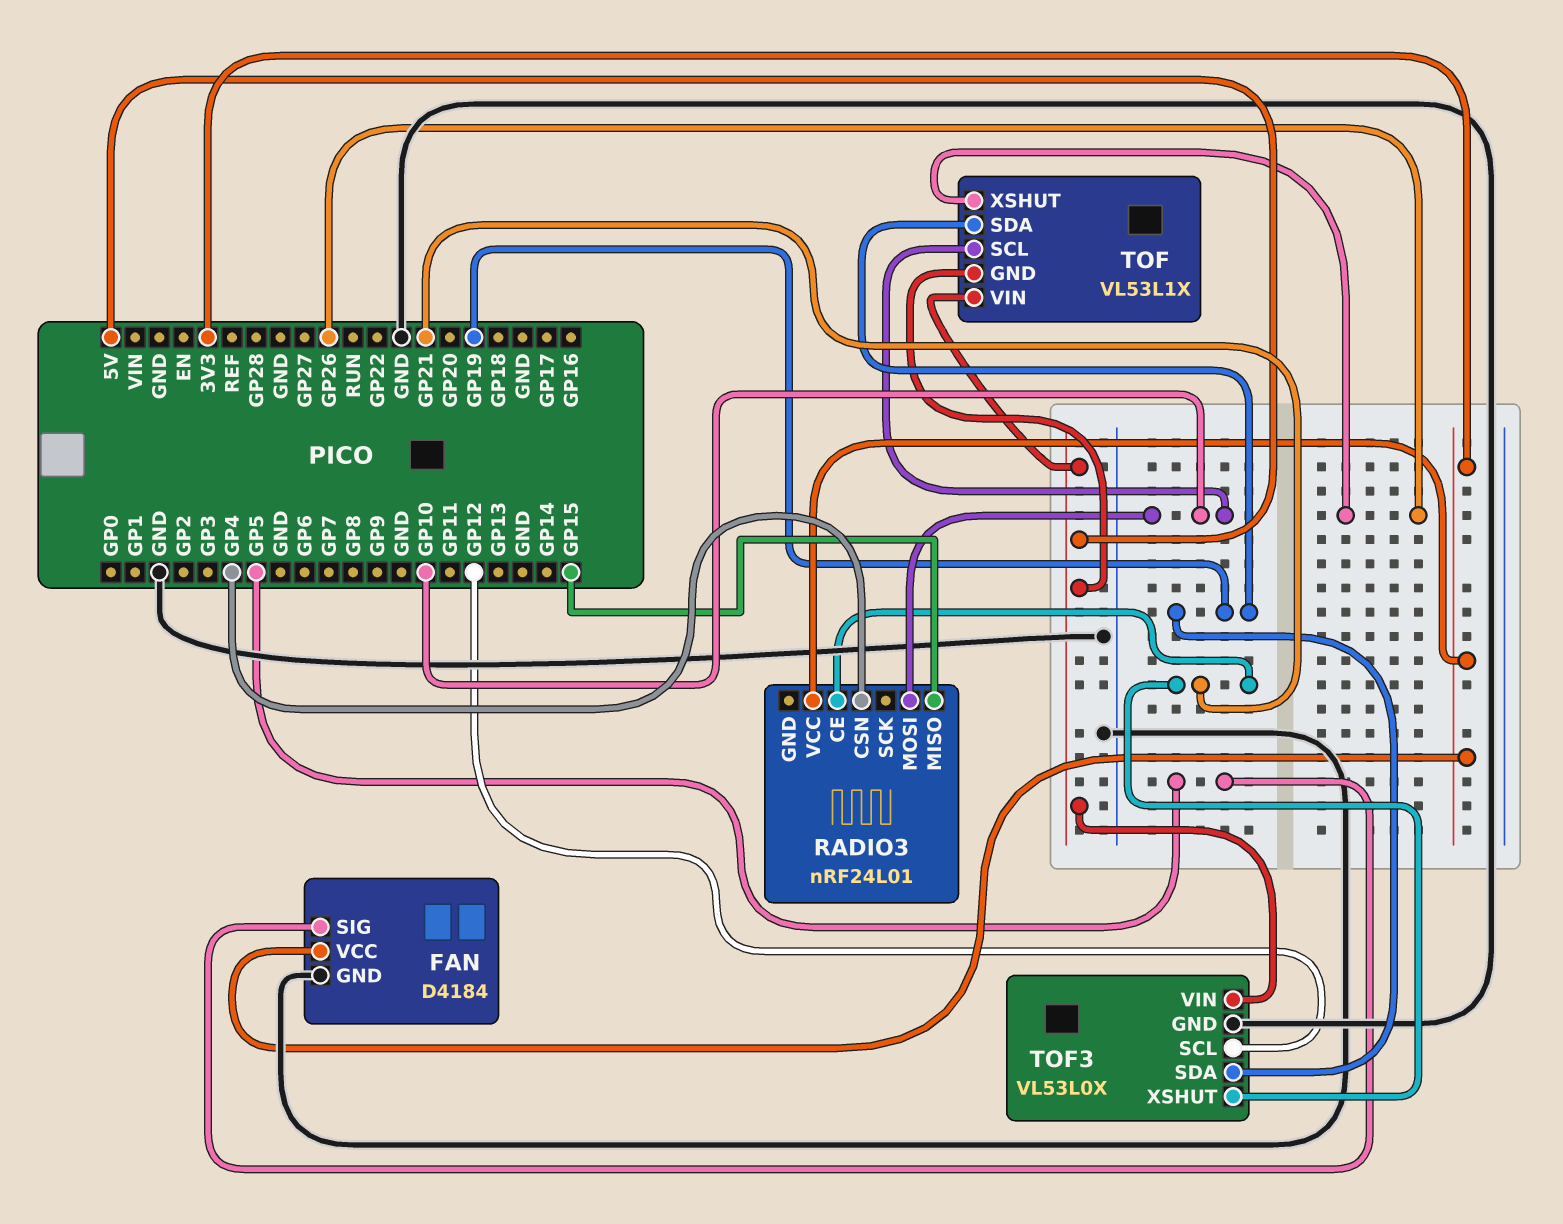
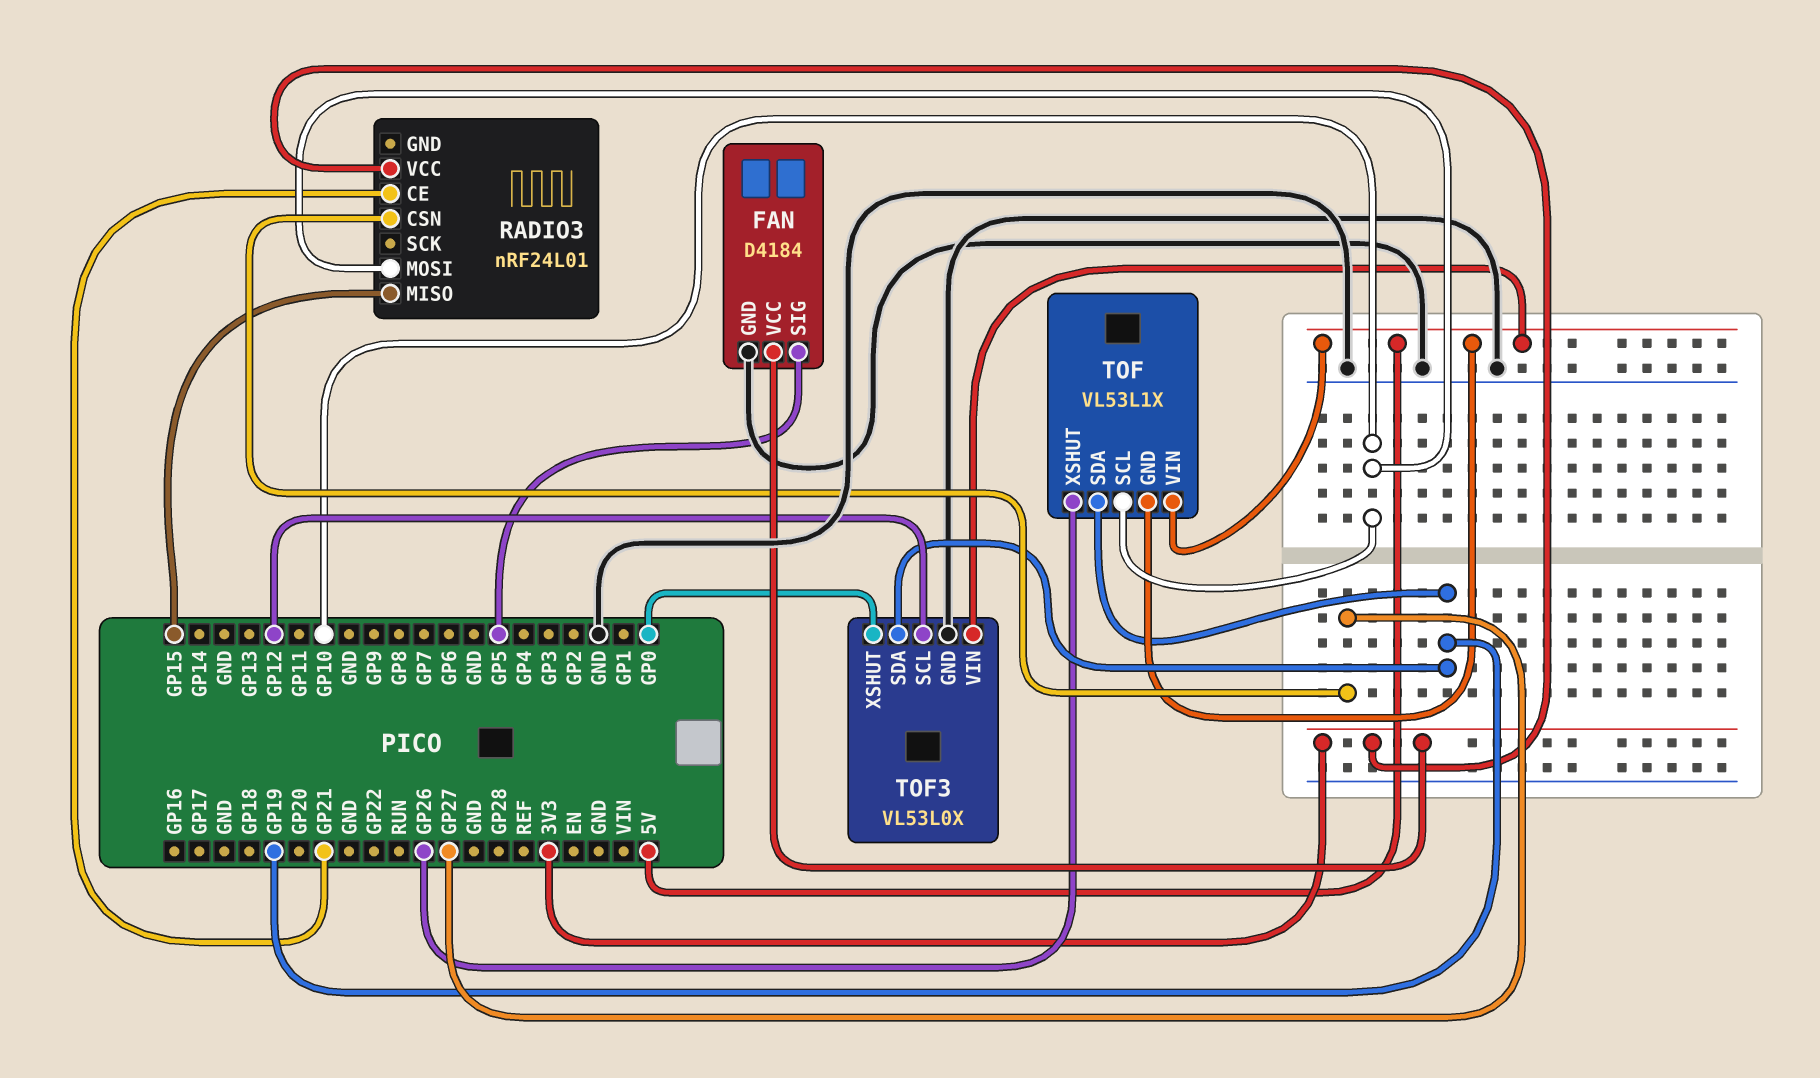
RADIO3 pin CSN: GP4 -> GP27
TOF3 pin XSHUT: GP21 -> GP0

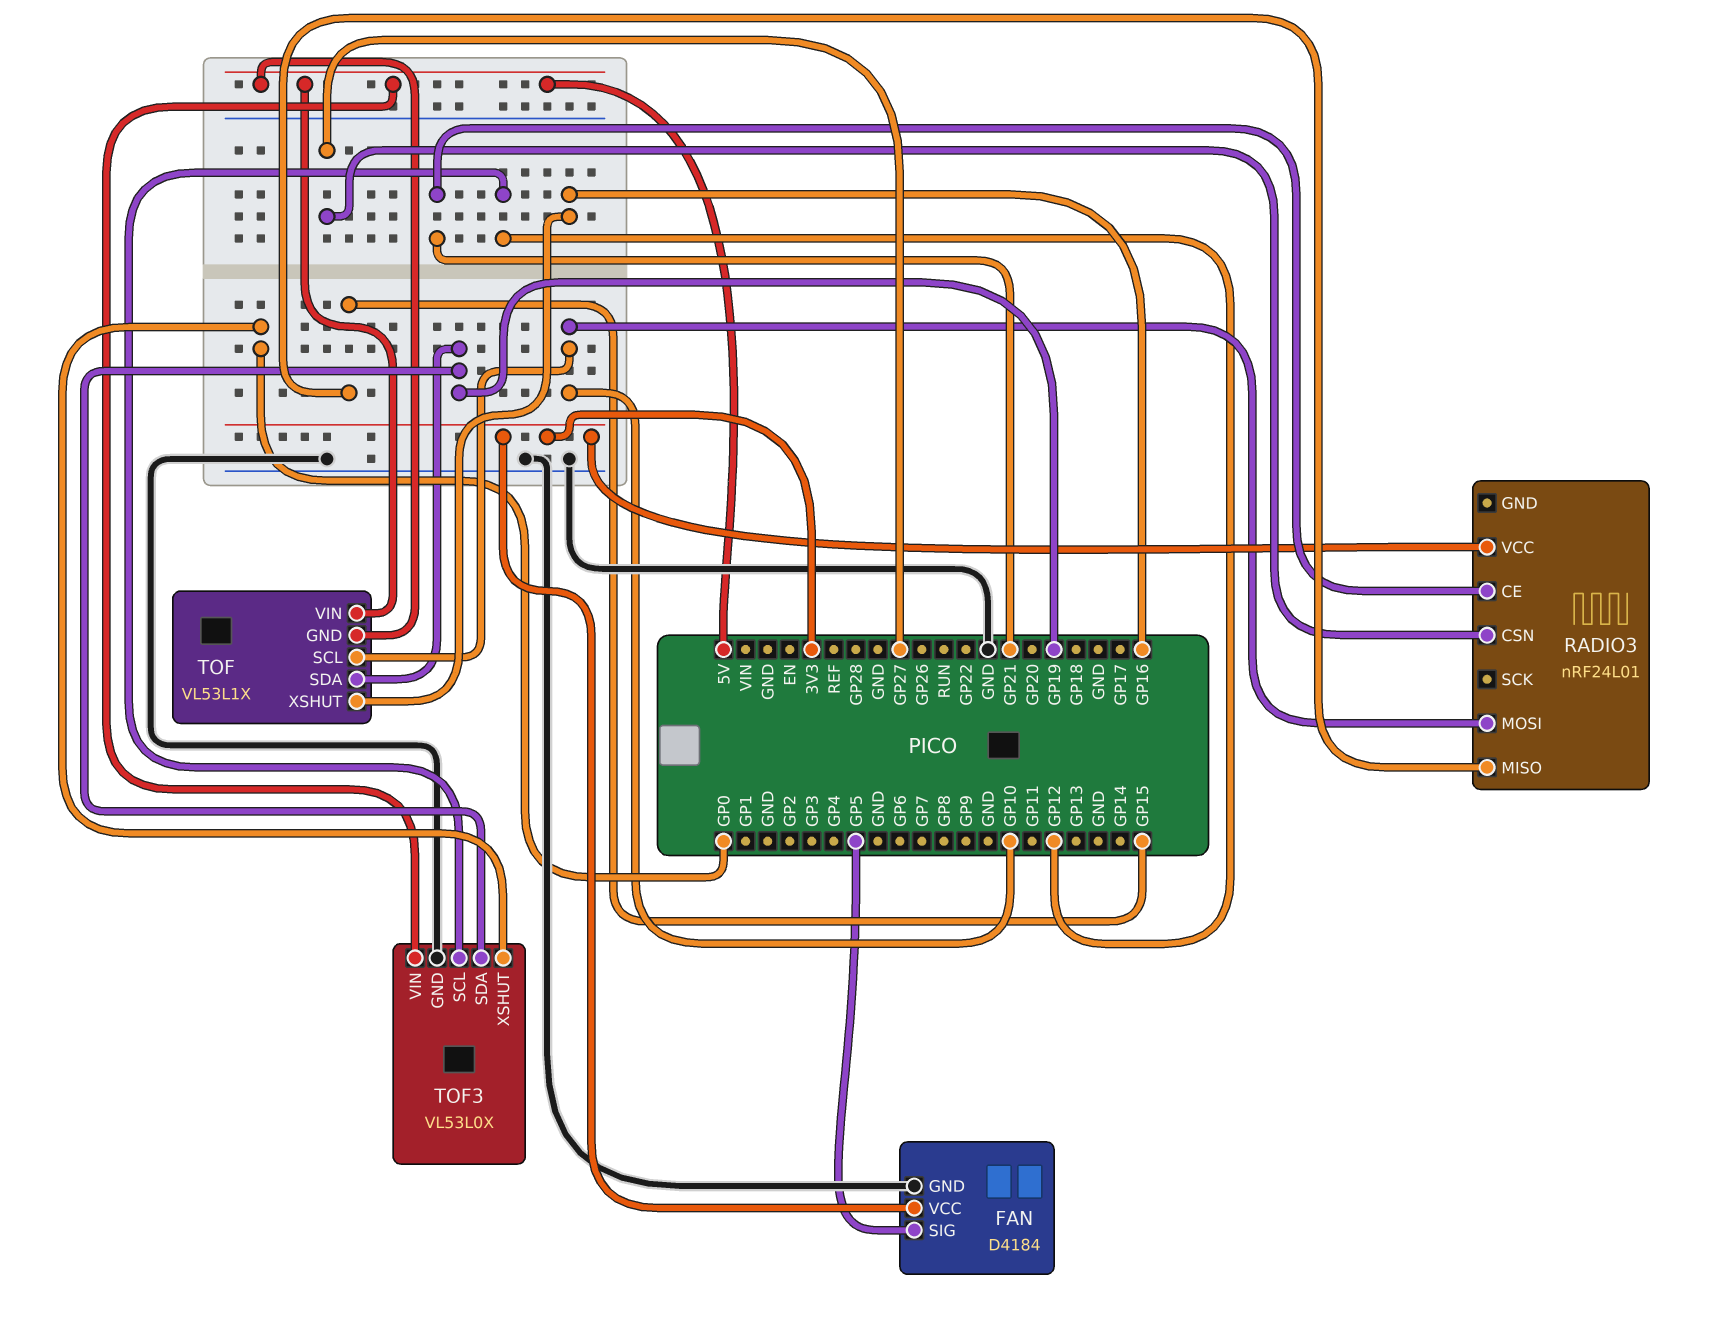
TOF pin XSHUT: GP26 -> GP16

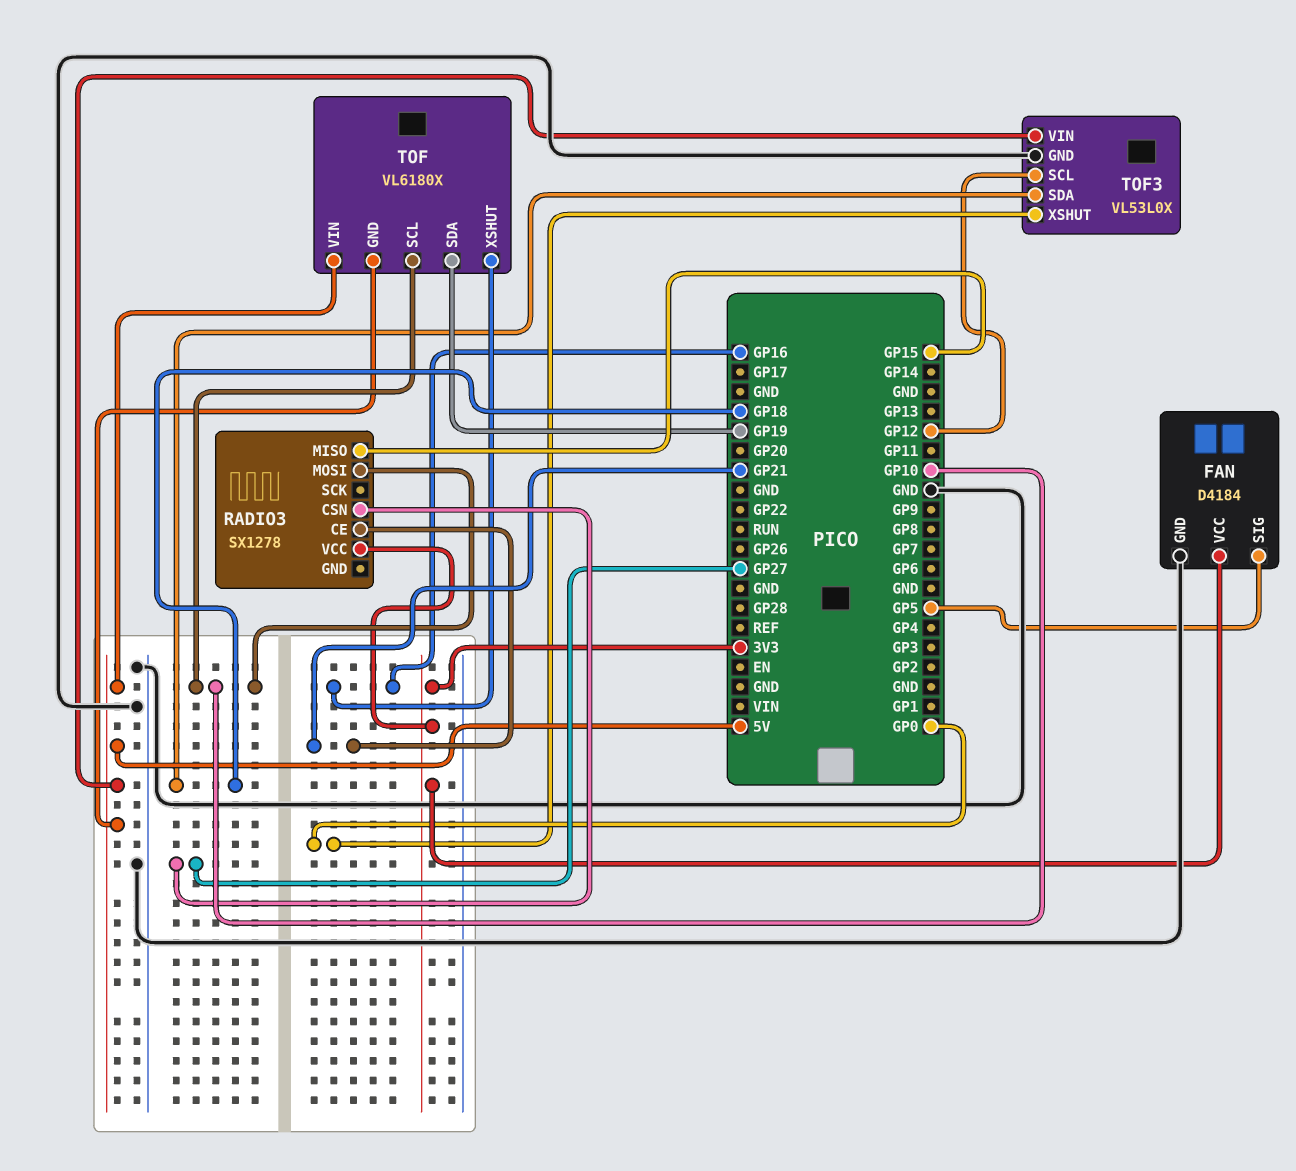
RADIO3: nRF24L01 -> SX1278
TOF: VL53L1X -> VL6180X
TOF3 pin SDA: GP19 -> GP18

